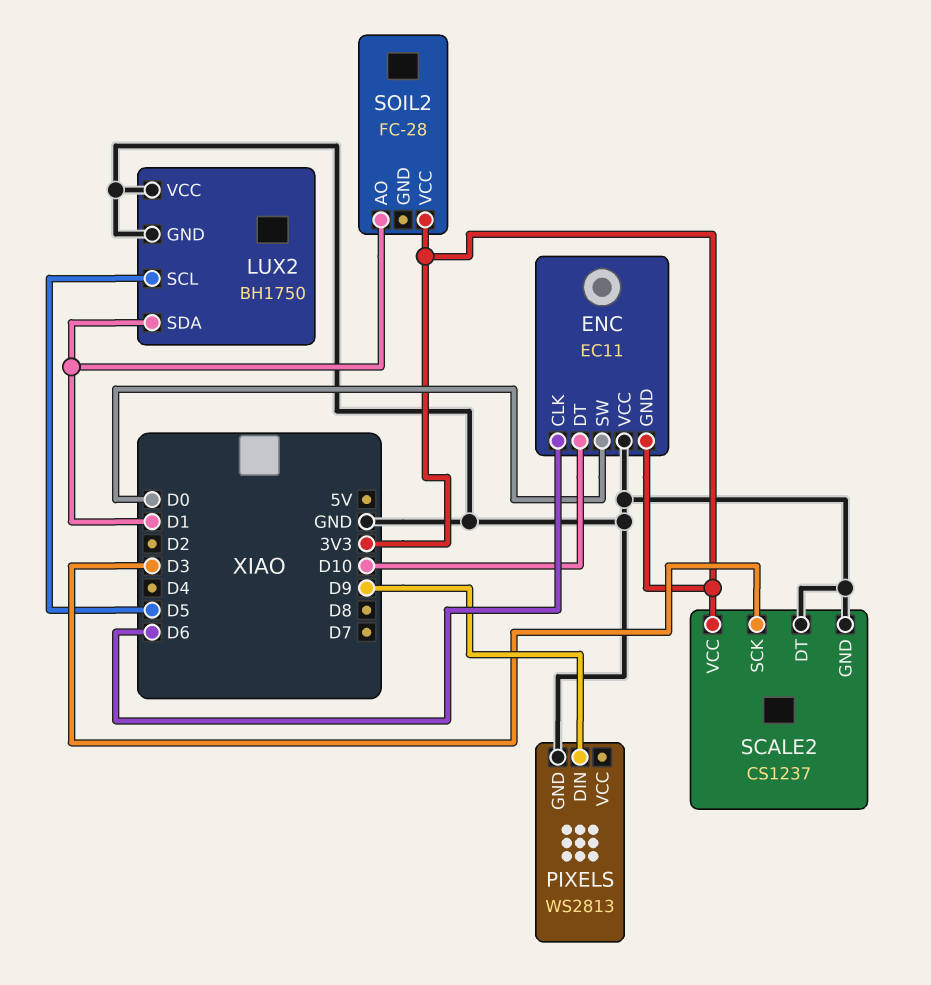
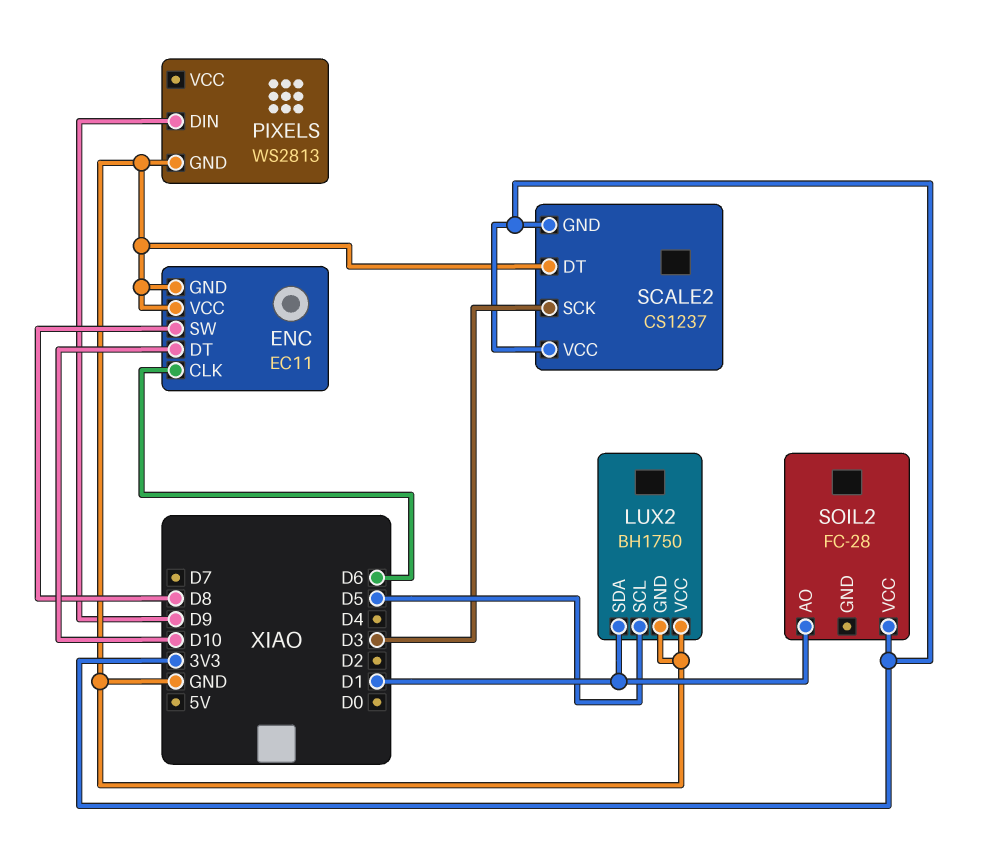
ENC pin GND: 3V3 -> GND
ENC pin SW: D0 -> D8
SCALE2 pin GND: GND -> 3V3

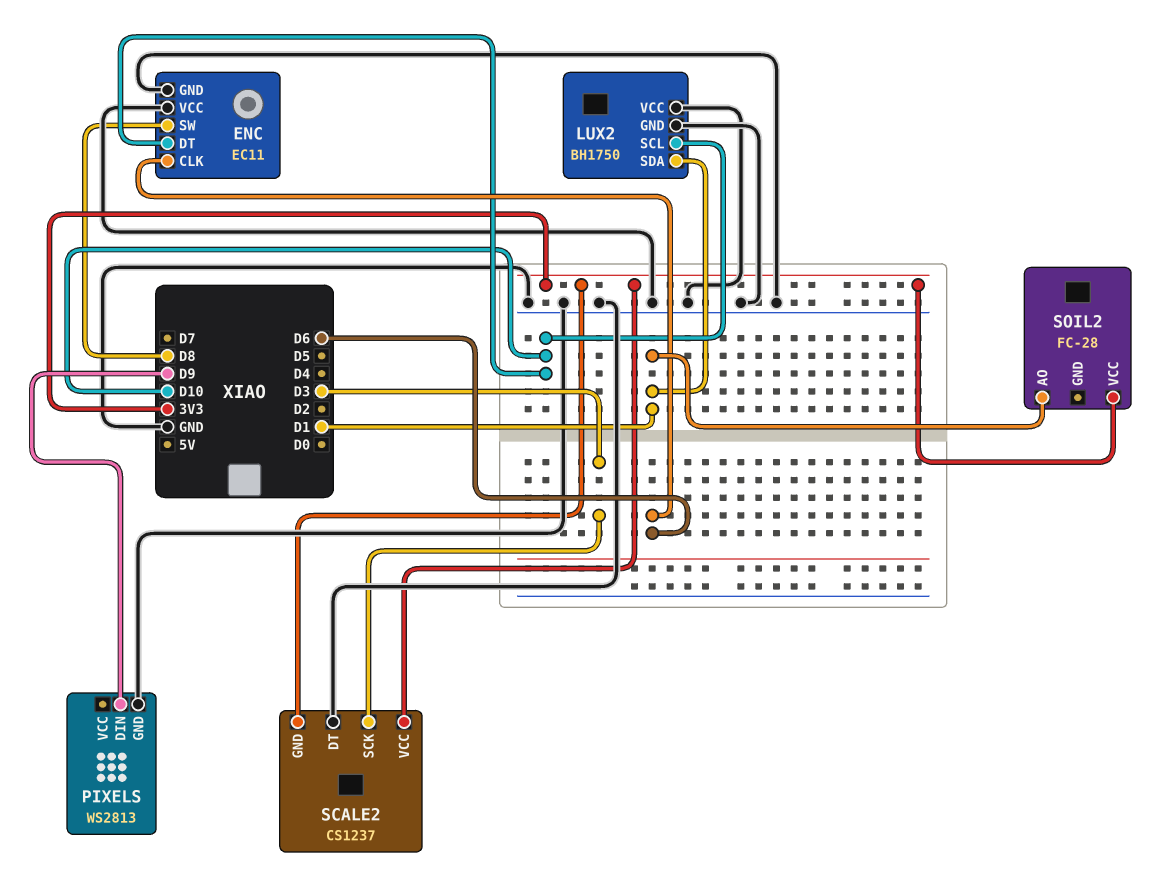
LUX2 pin SCL: D5 -> D10

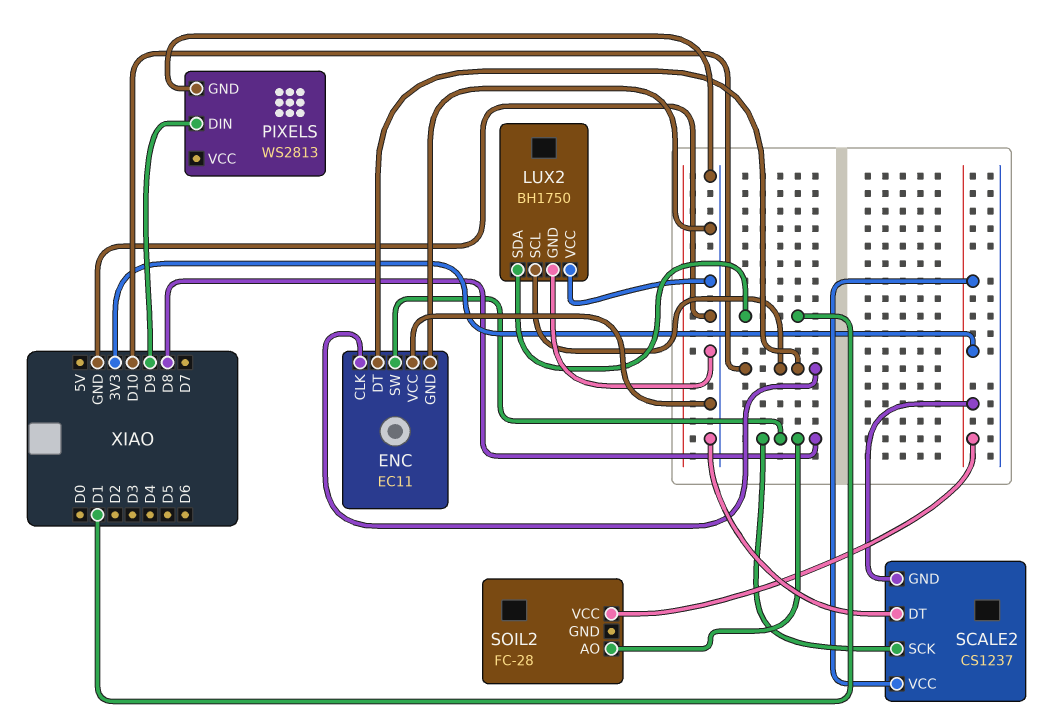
ENC pin CLK: D6 -> D10
SCALE2 pin SCK: D3 -> D8
SOIL2 pin AO: D1 -> D8

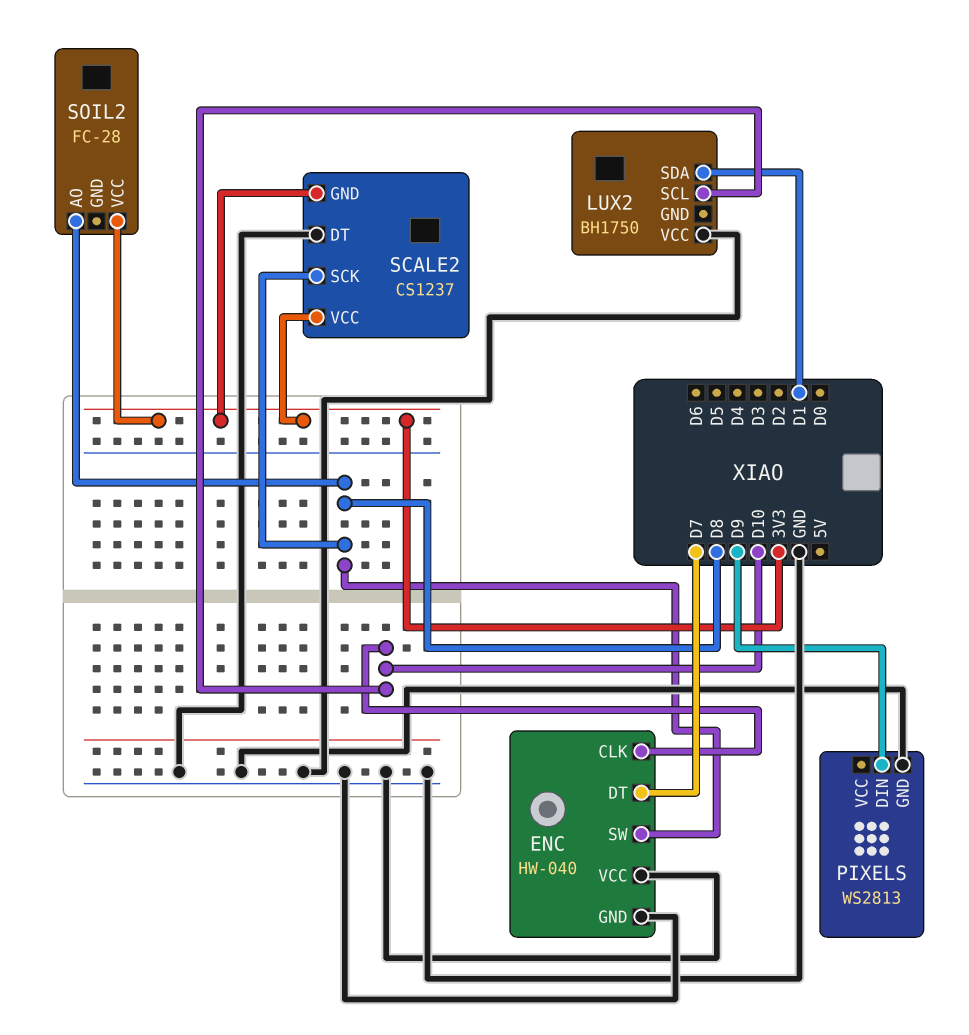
ENC: EC11 -> HW-040
ENC pin DT: D10 -> D7
LUX2 pin GND: GND -> none

